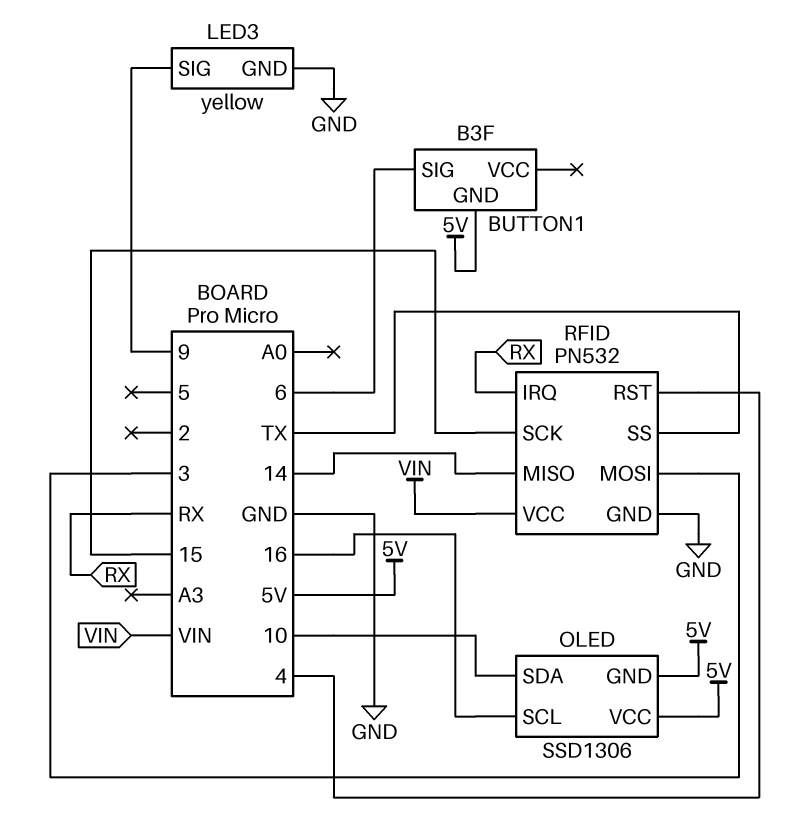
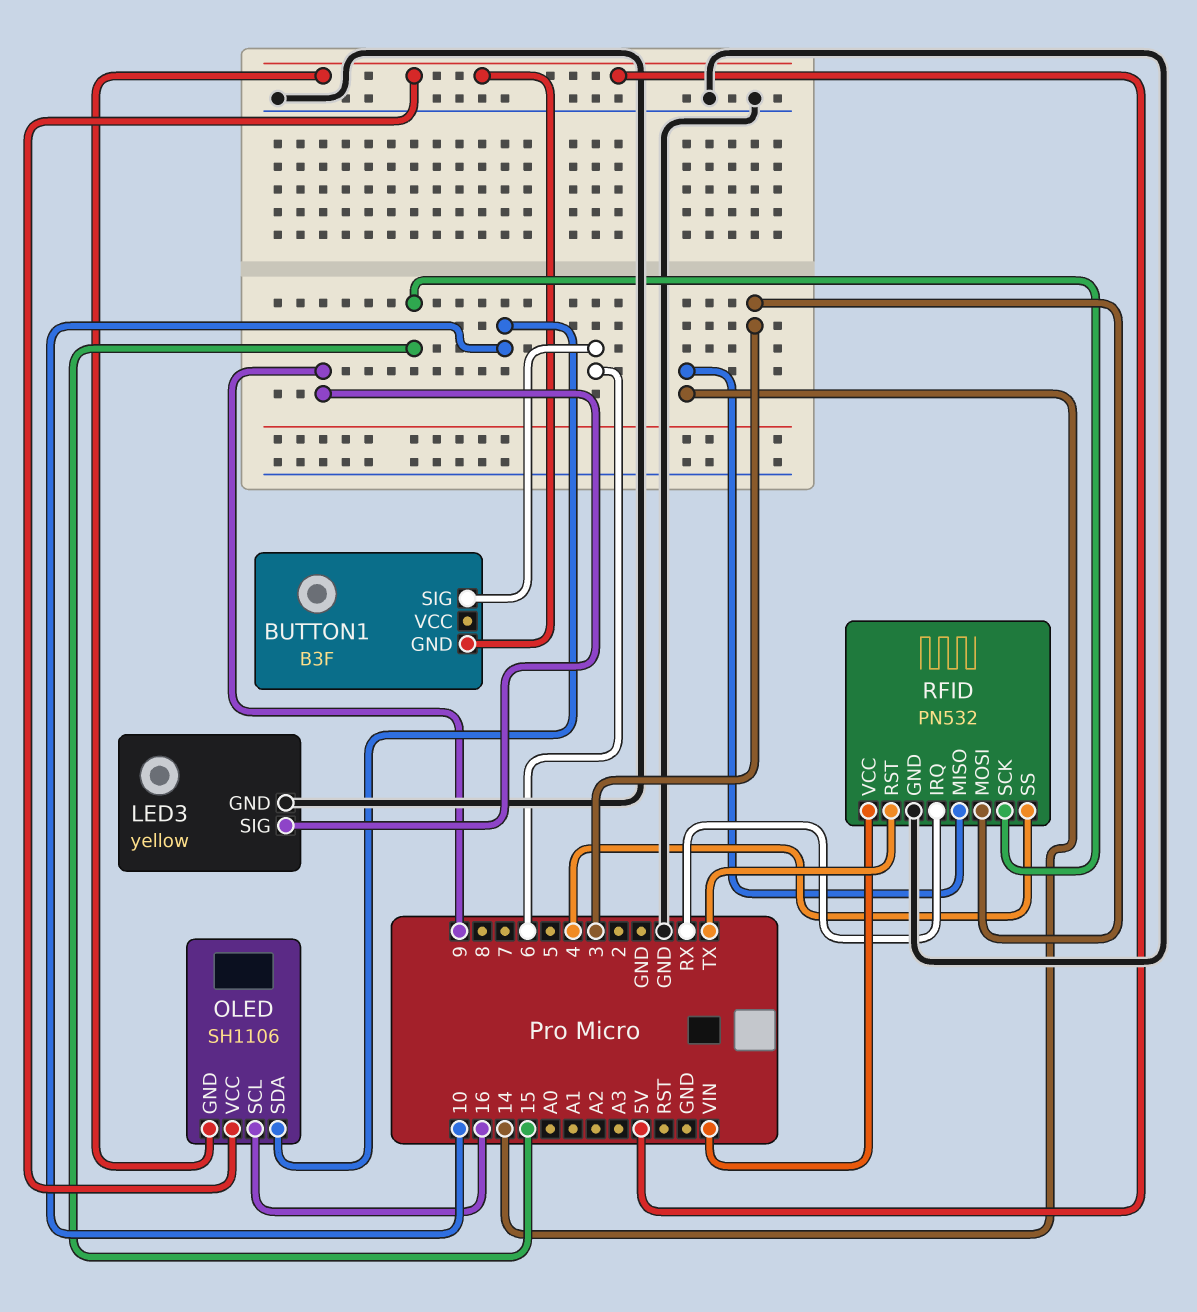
OLED: SSD1306 -> SH1106
RFID pin RST: 4 -> TX
RFID pin SS: TX -> 4

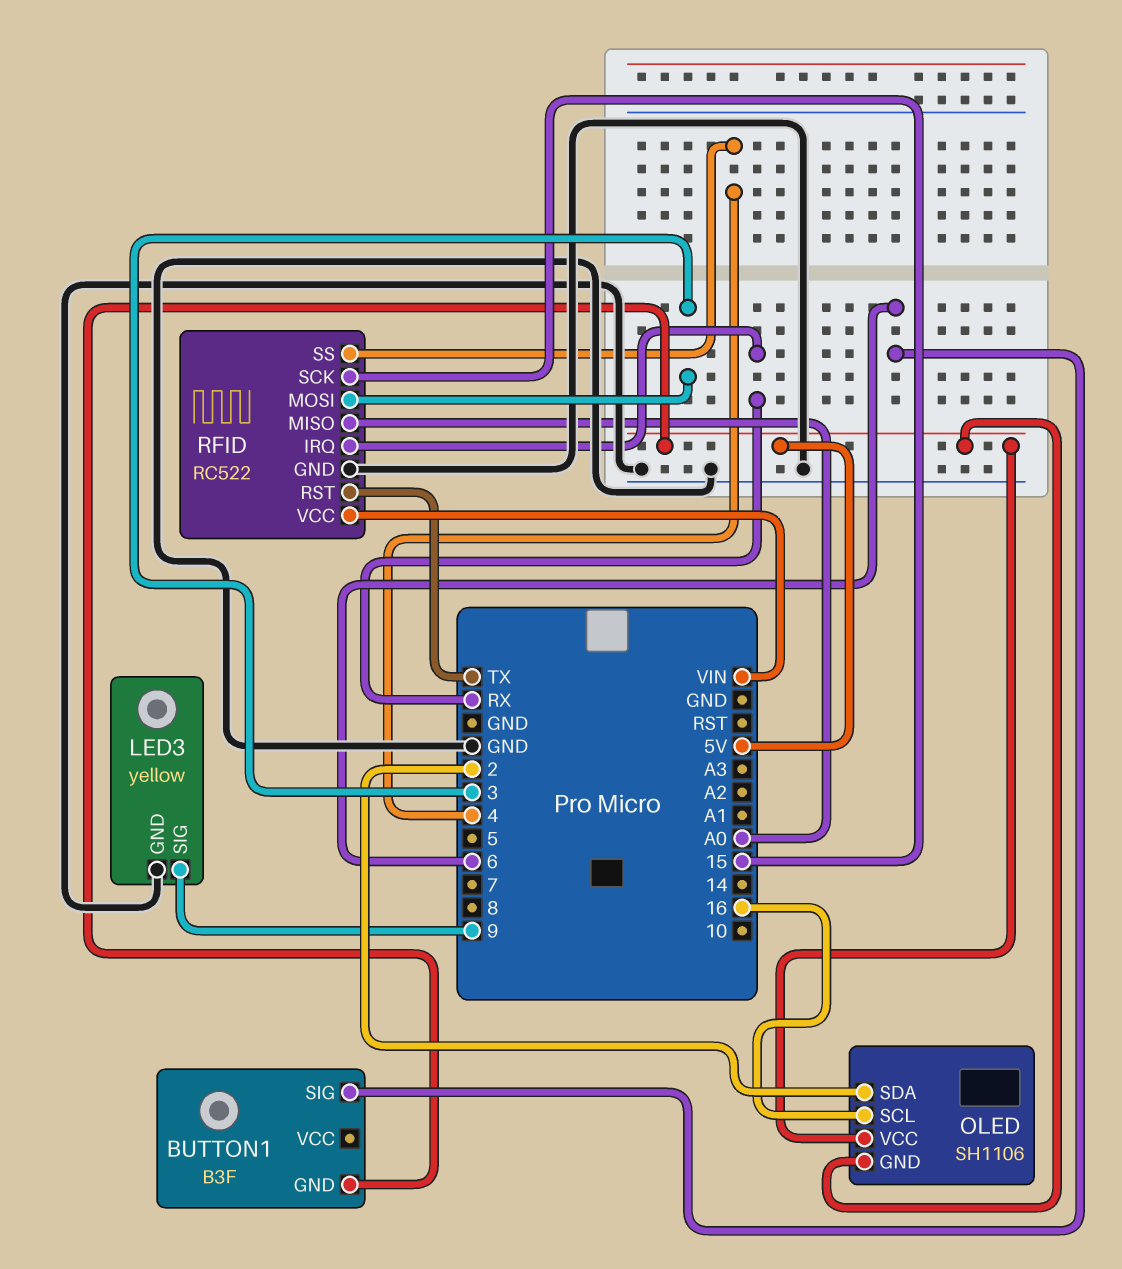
OLED pin SDA: 10 -> 2
RFID: PN532 -> RC522
RFID pin MISO: 14 -> A0

